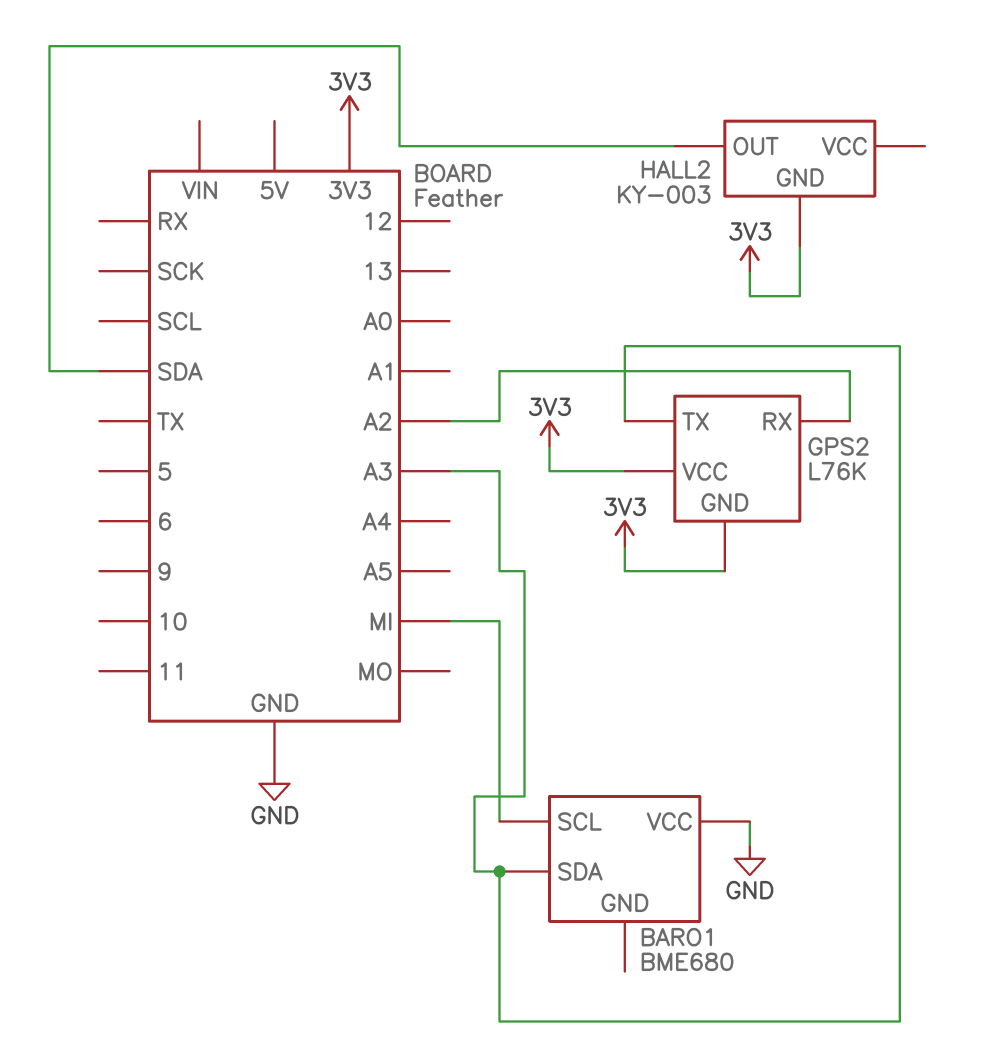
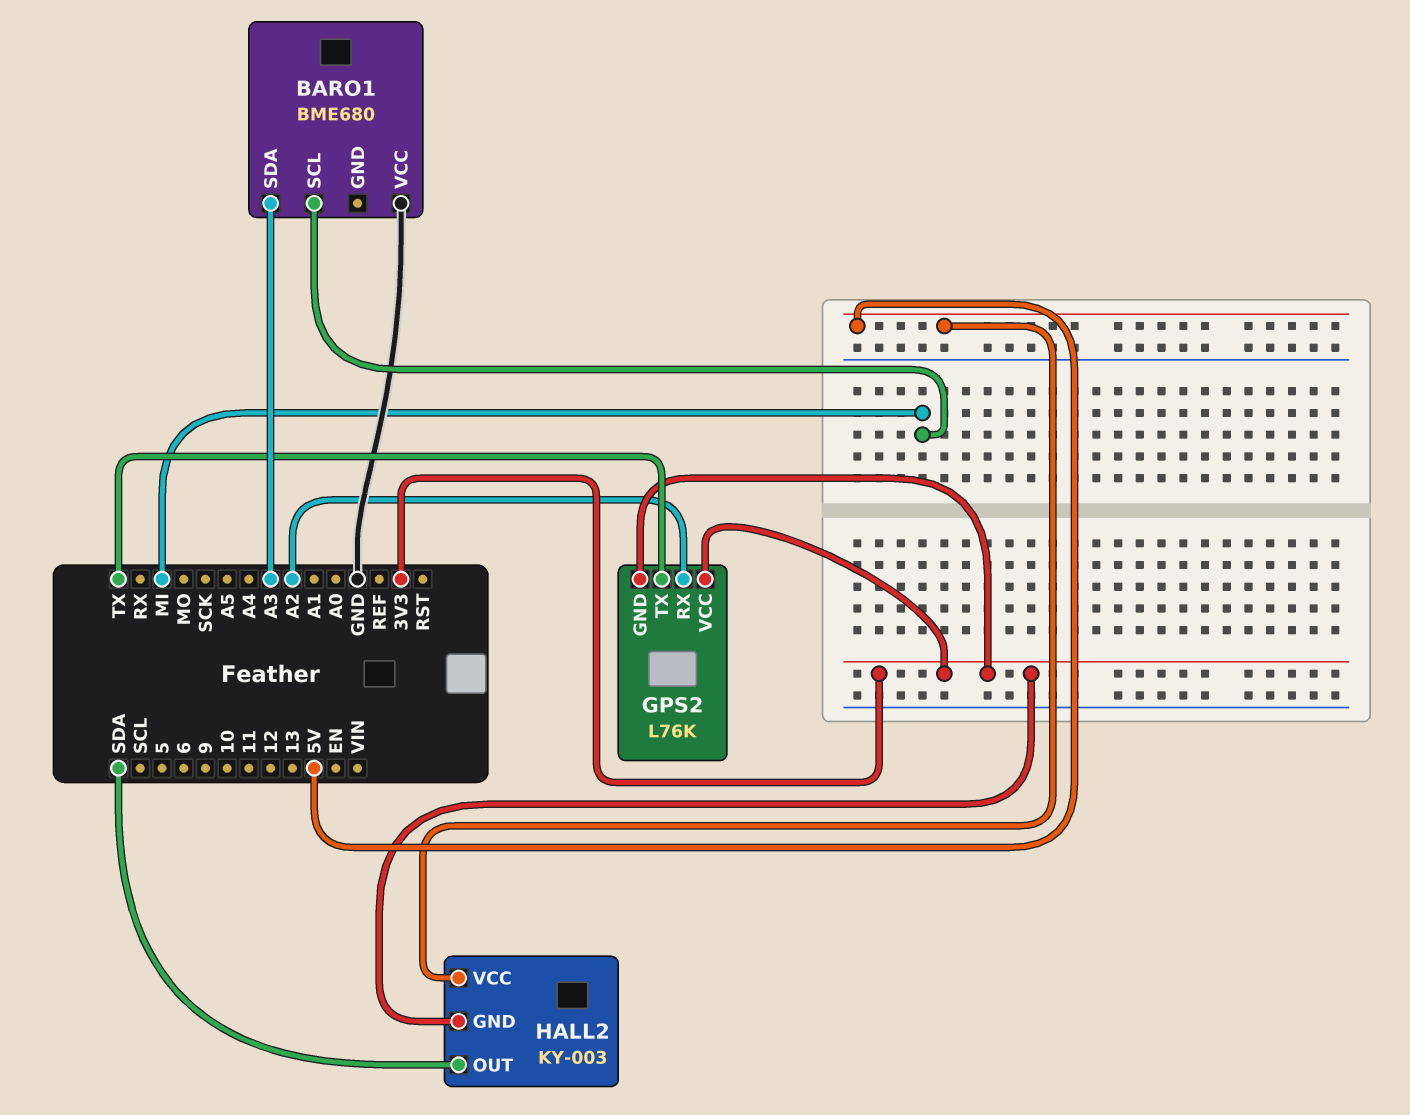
GPS2 pin TX: A3 -> TX
HALL2 pin VCC: none -> 5V

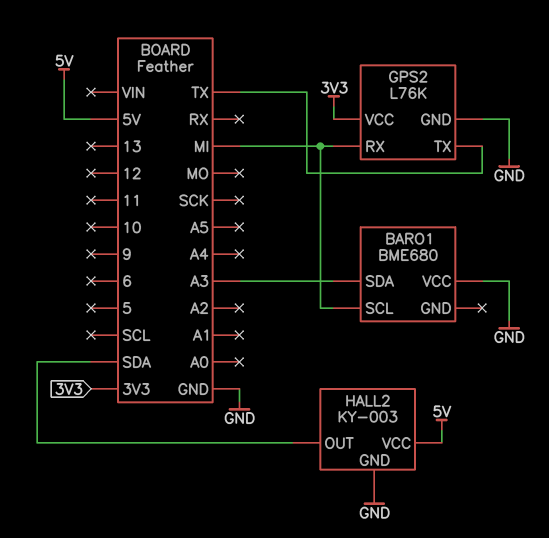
GPS2 pin GND: 3V3 -> GND
GPS2 pin RX: A2 -> MI
HALL2 pin GND: 3V3 -> GND

